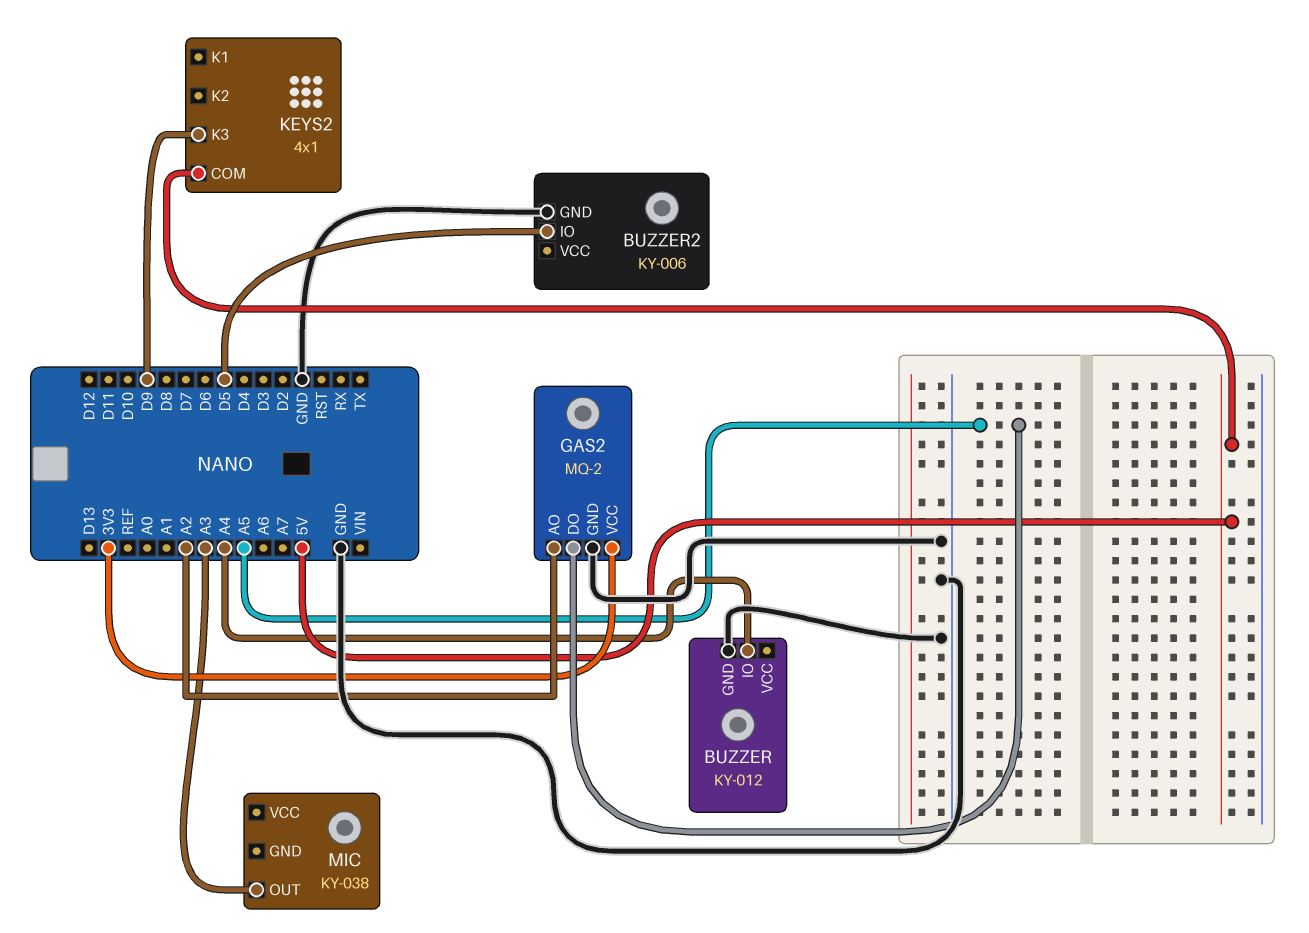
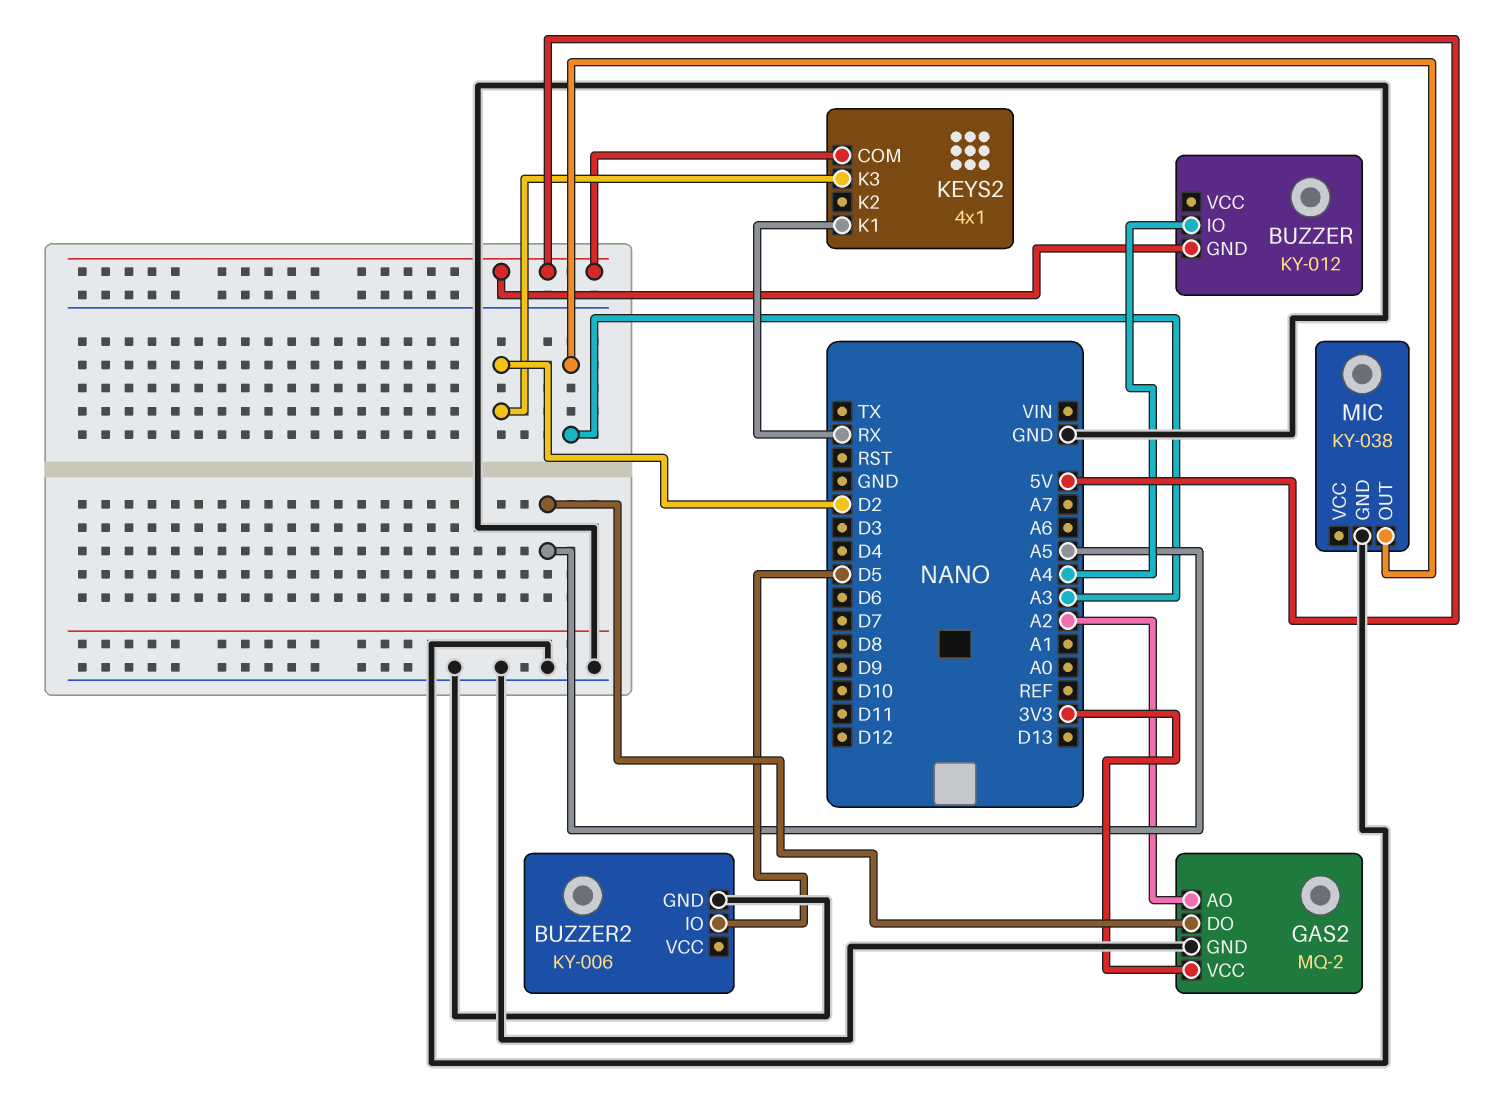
BUZZER pin GND: GND -> 5V
KEYS2 pin K1: none -> RX
KEYS2 pin K3: D9 -> D2
MIC pin GND: none -> GND

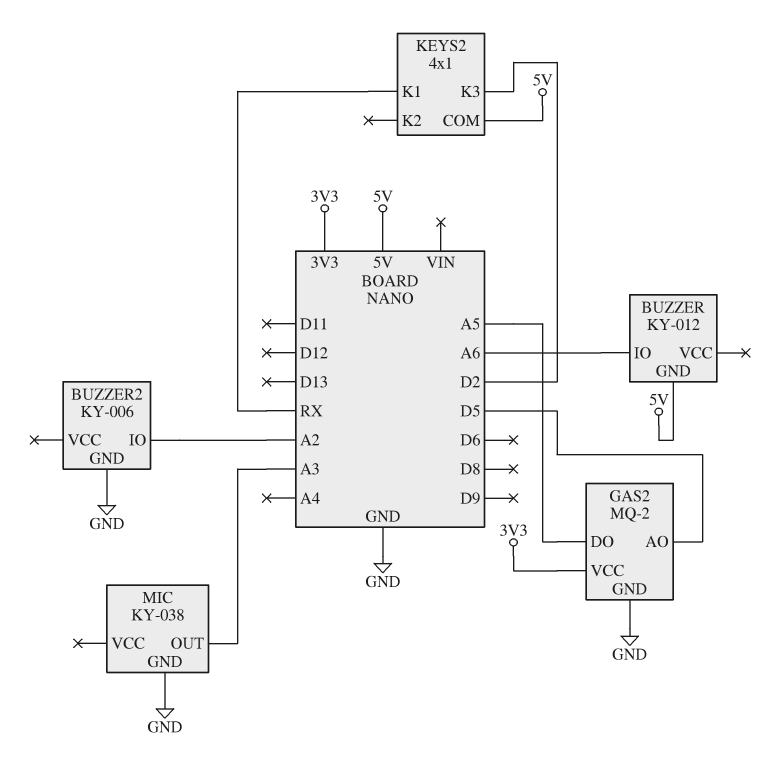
BUZZER pin IO: A4 -> A6
BUZZER2 pin IO: D5 -> A2
GAS2 pin AO: A2 -> D5

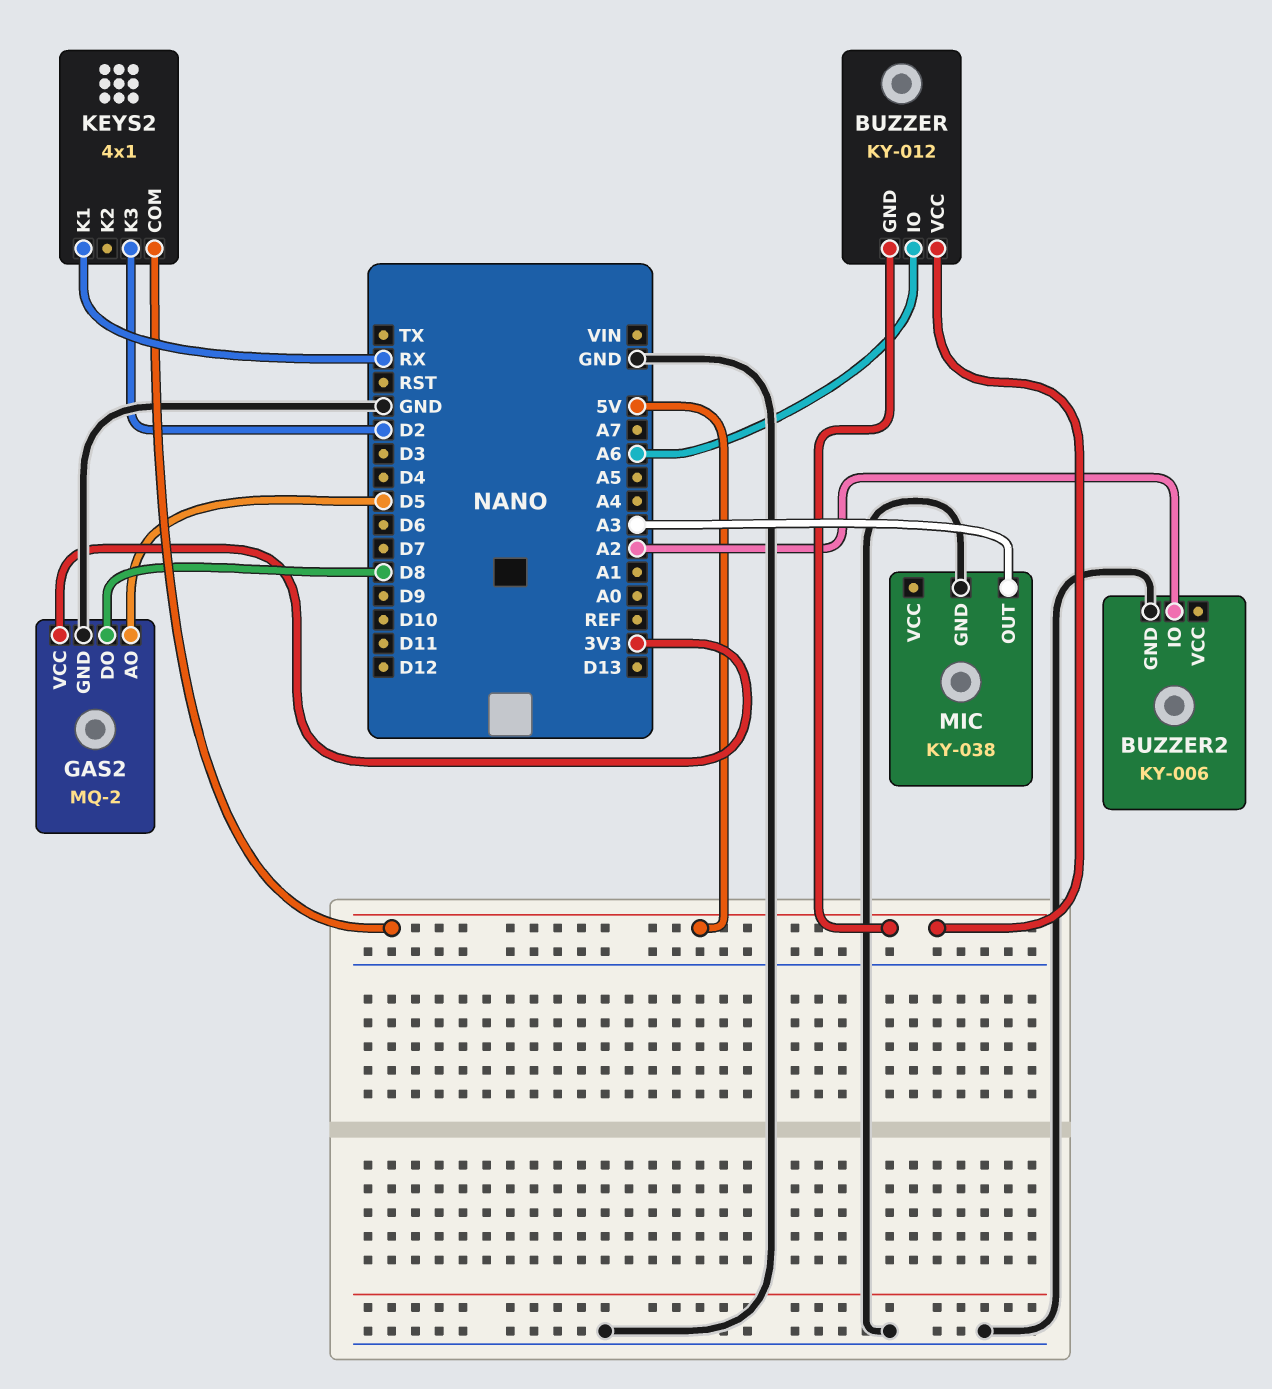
BUZZER pin VCC: none -> 5V
GAS2 pin DO: A5 -> D8

